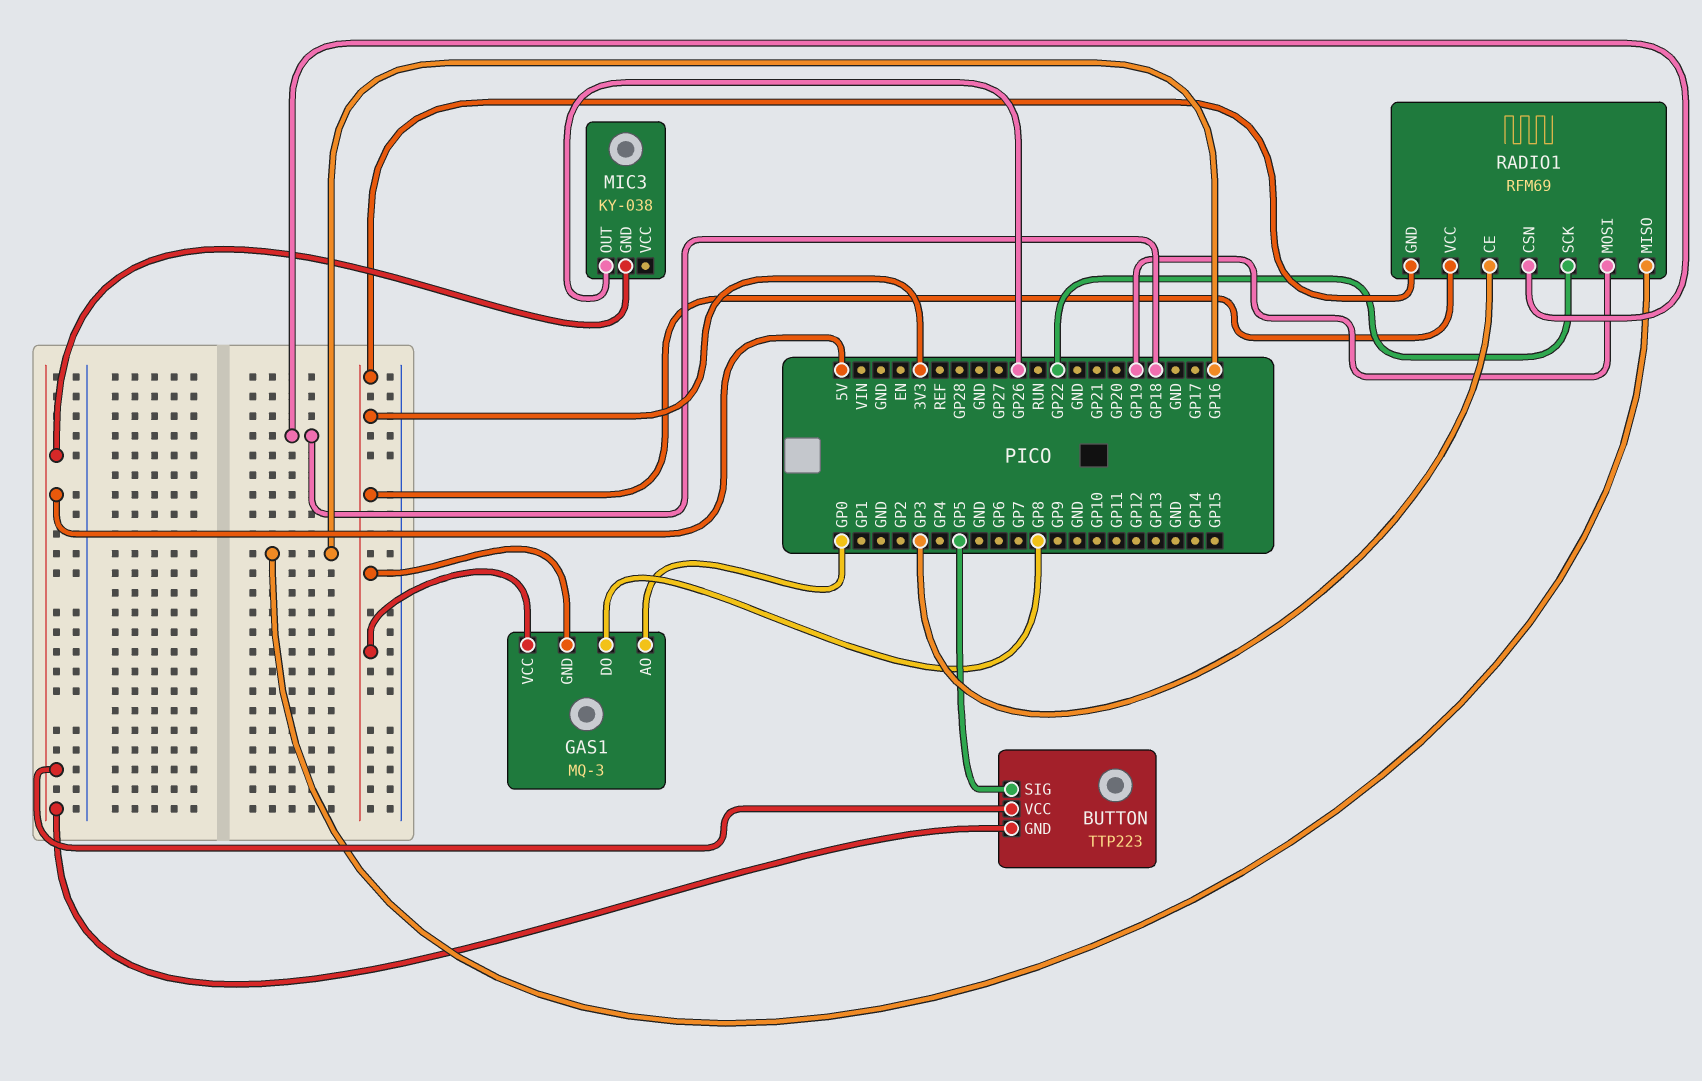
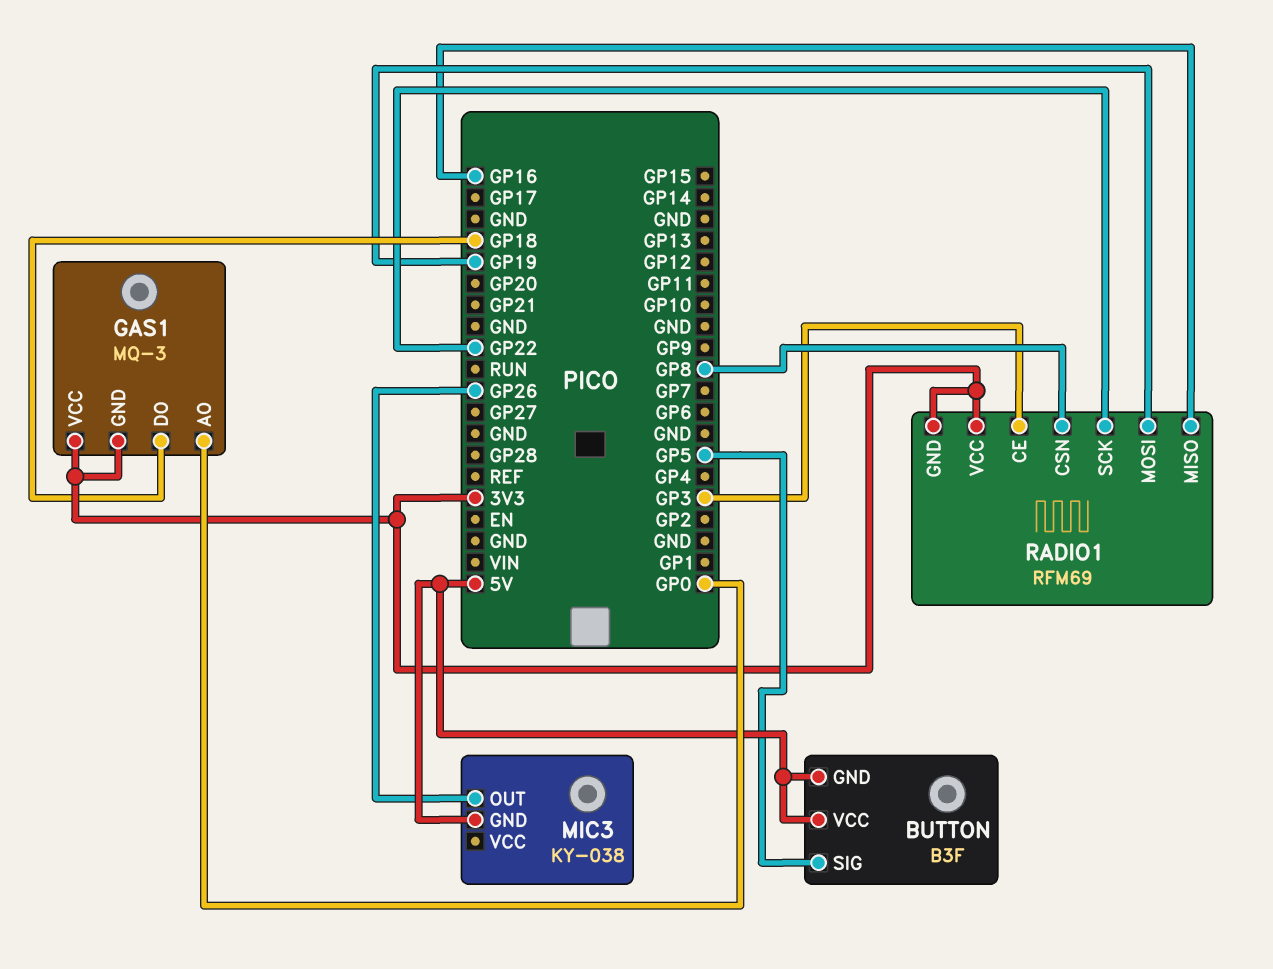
BUTTON: TTP223 -> B3F
GAS1 pin DO: GP8 -> GP18
RADIO1 pin CSN: GP18 -> GP8

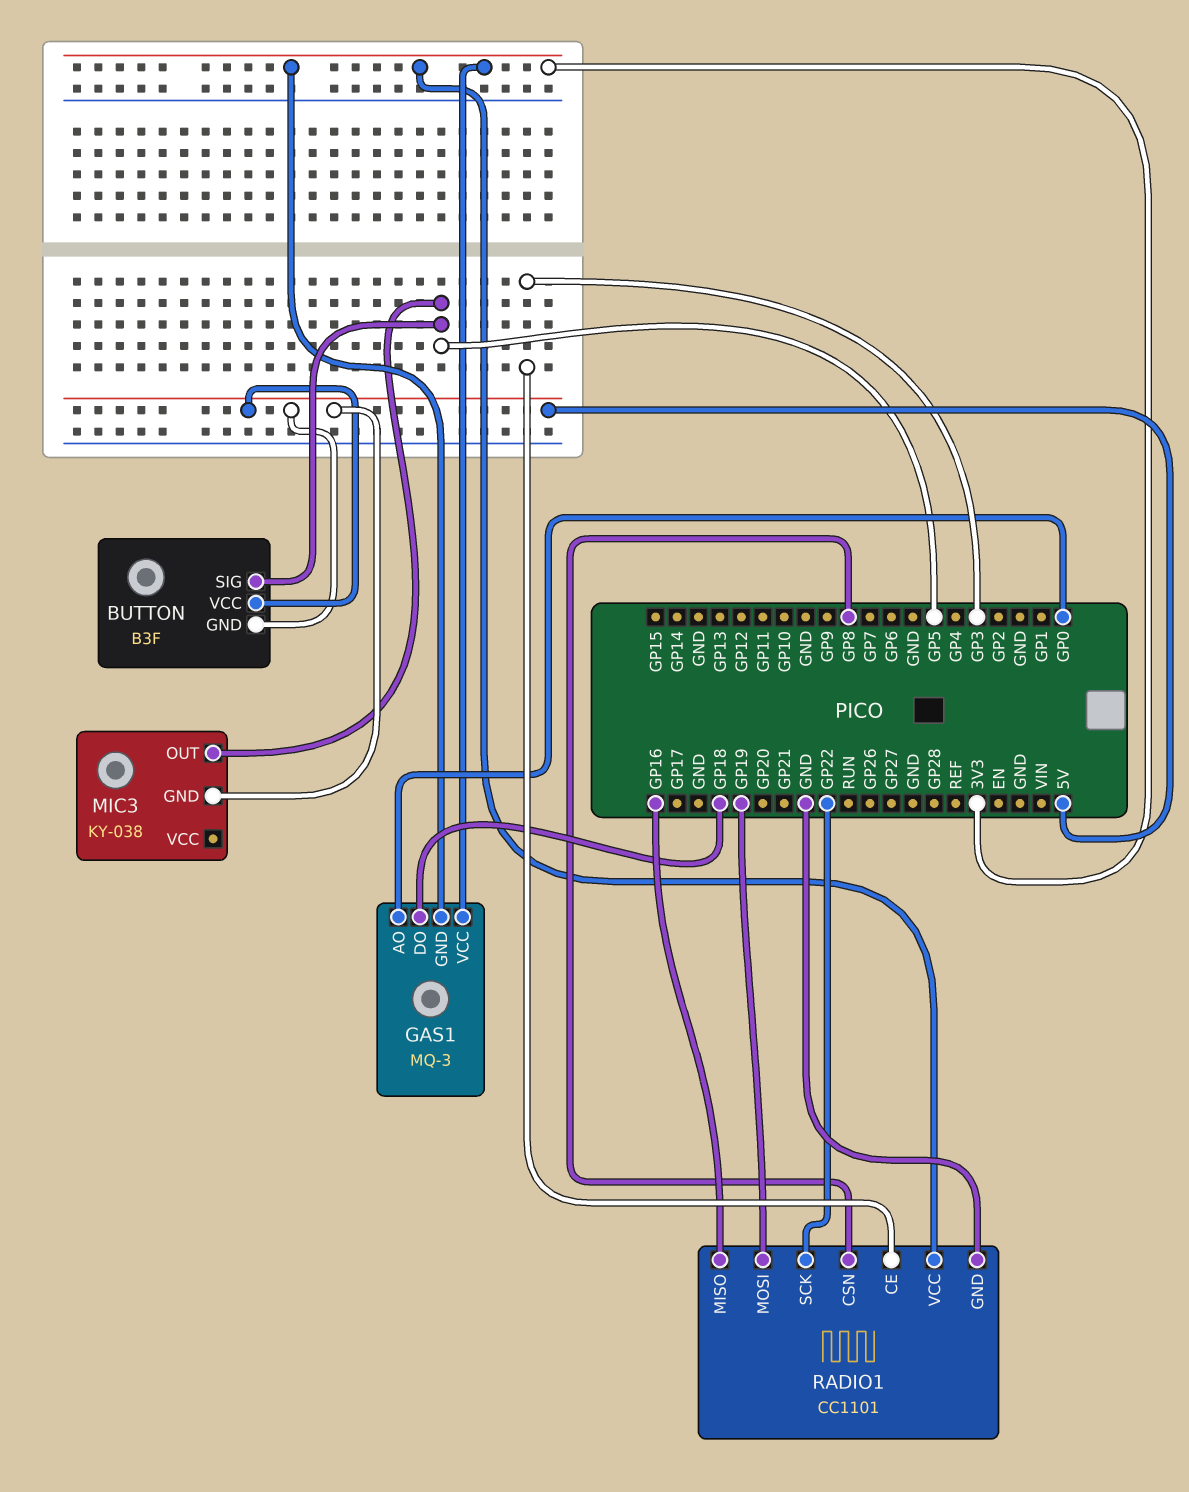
MIC3 pin OUT: GP26 -> GP5
RADIO1: RFM69 -> CC1101
RADIO1 pin GND: 3V3 -> GND

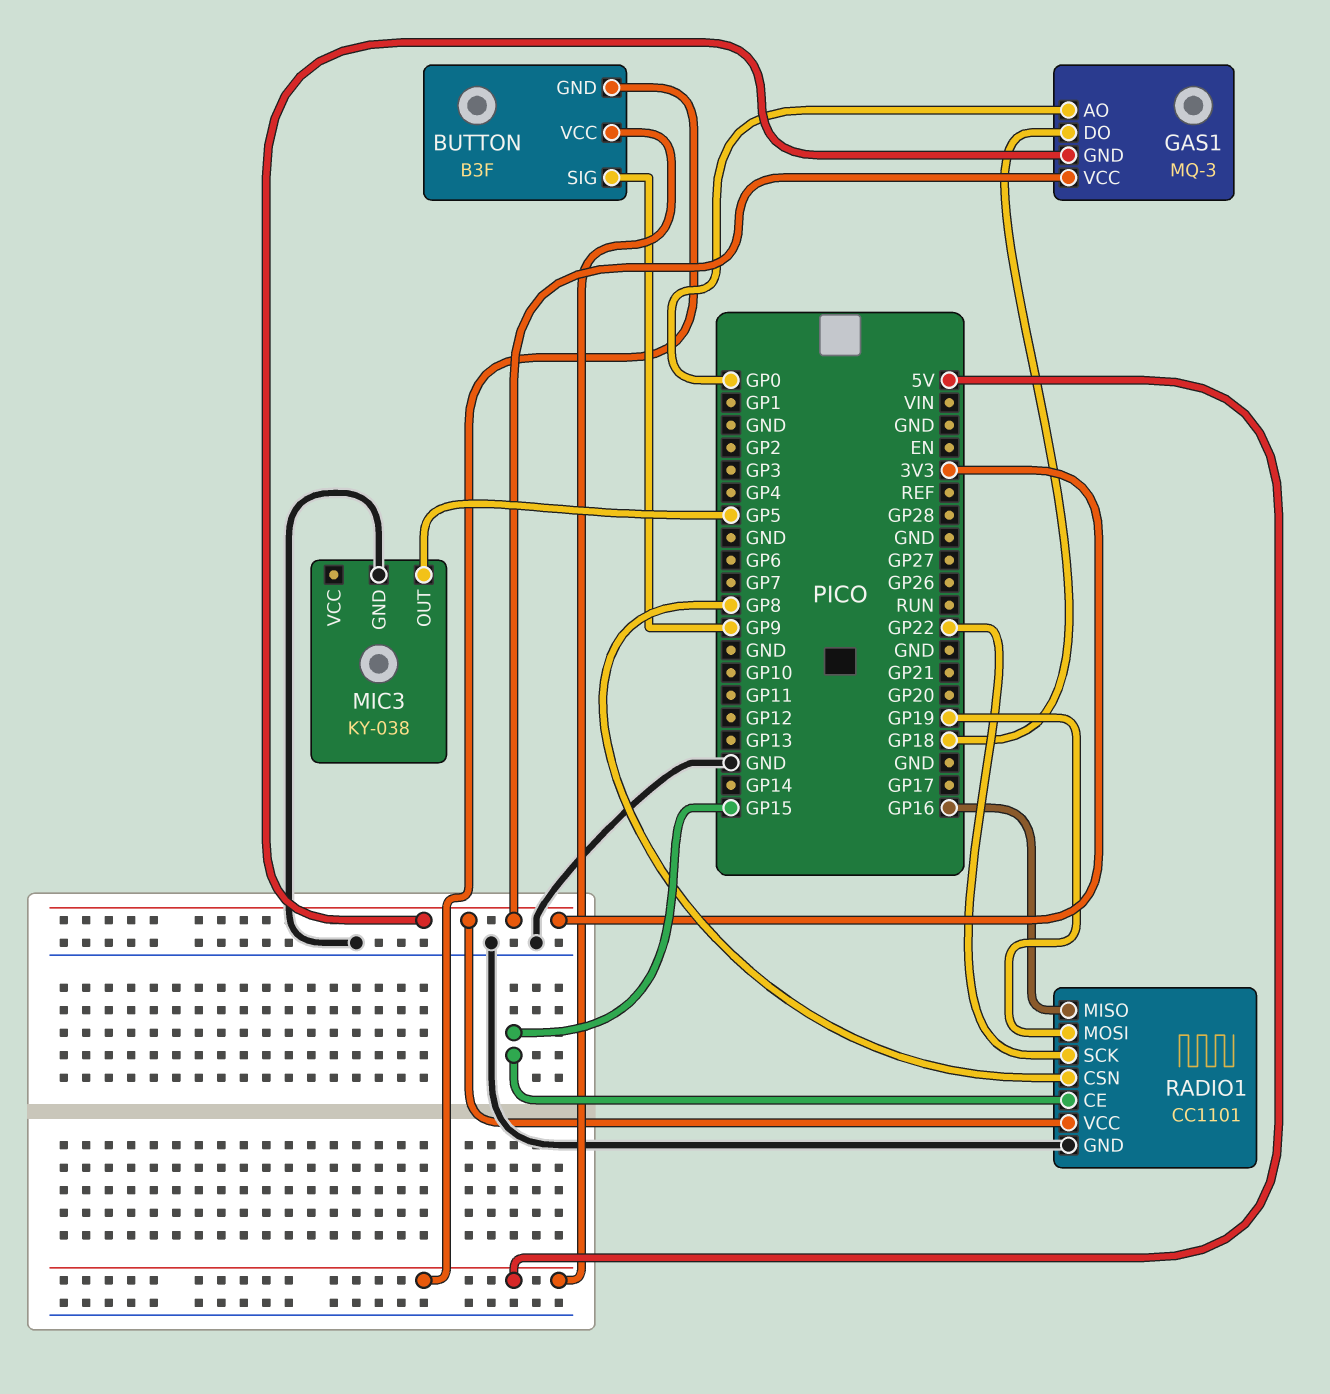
BUTTON pin SIG: GP5 -> GP9
MIC3 pin GND: 5V -> GND
RADIO1 pin CE: GP3 -> GP15

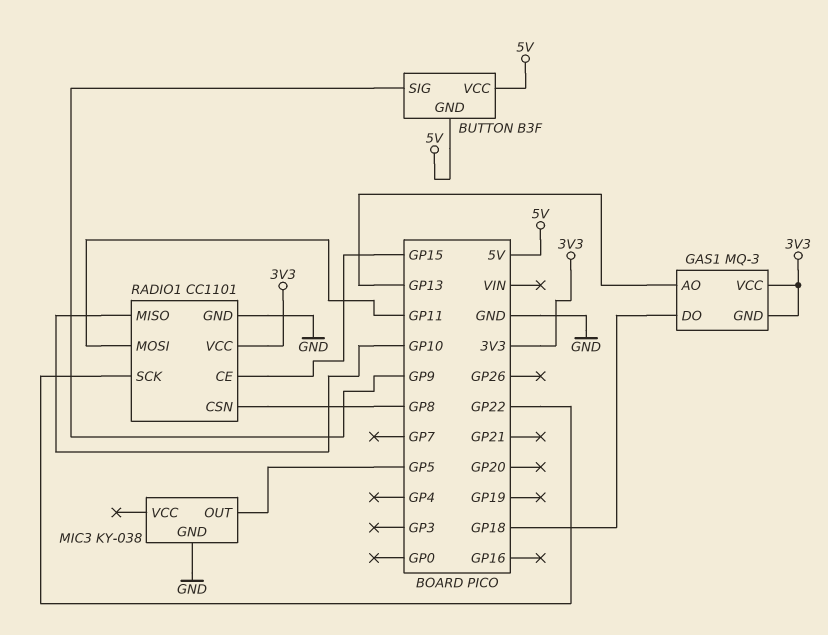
GAS1 pin AO: GP0 -> GP13
RADIO1 pin MISO: GP16 -> GP10
RADIO1 pin MOSI: GP19 -> GP11

